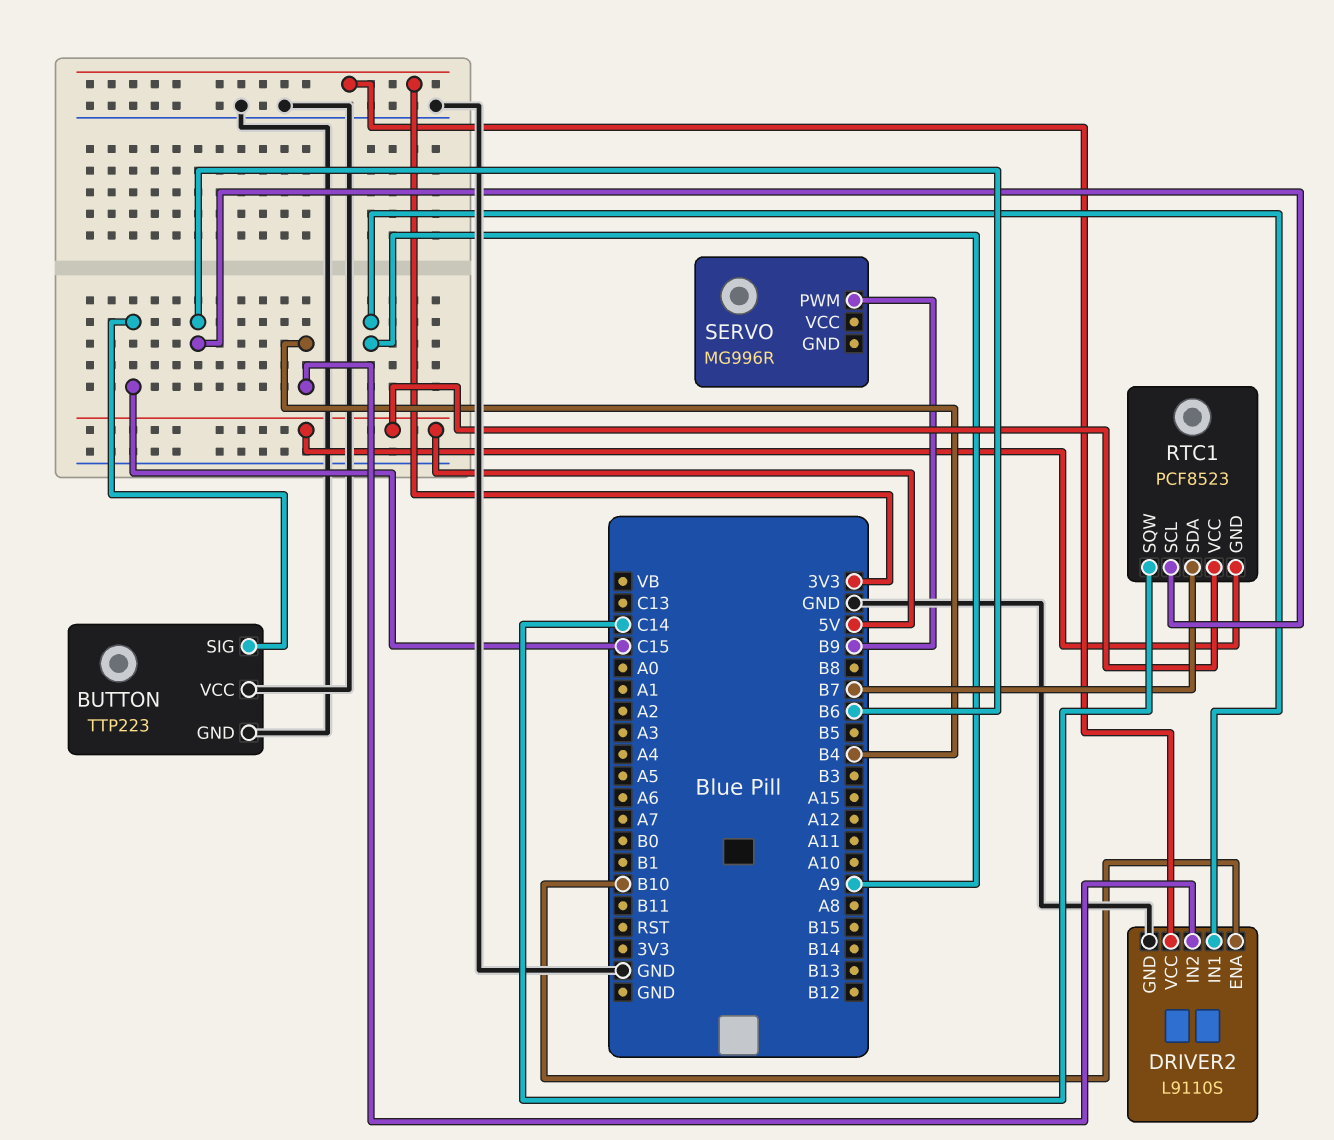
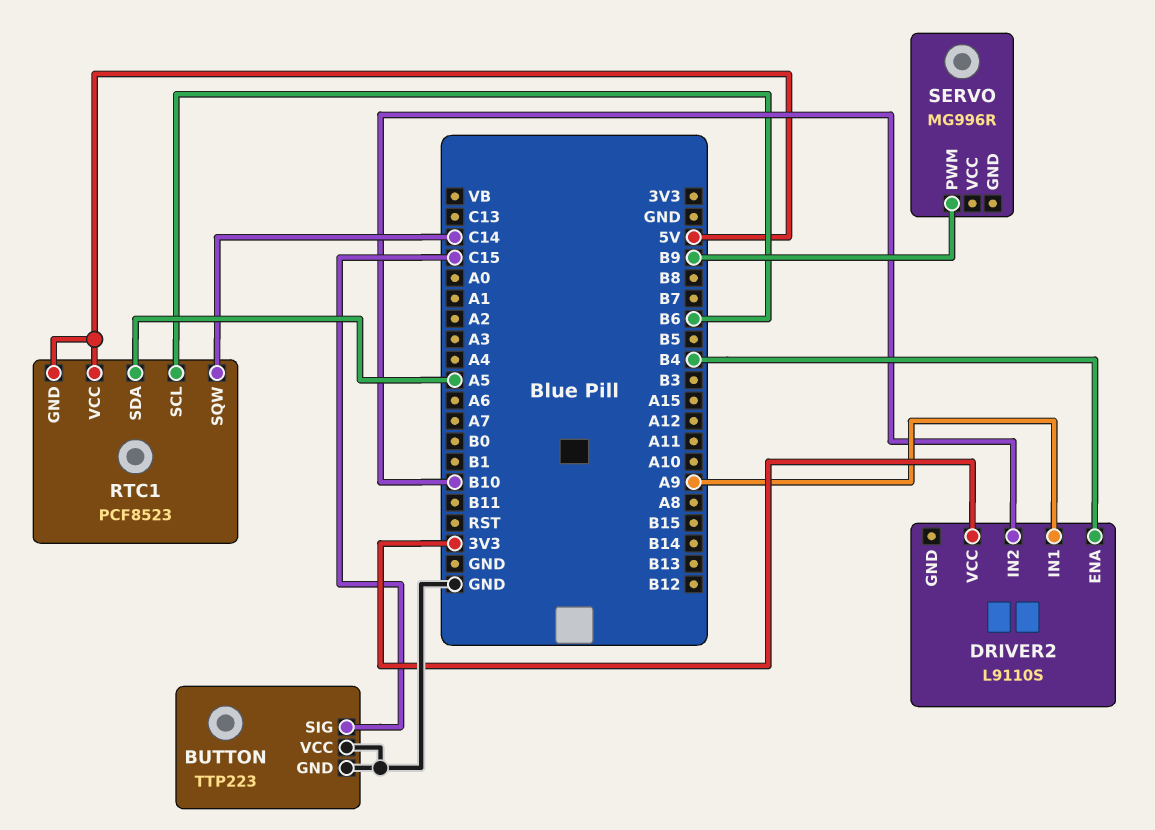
DRIVER2 pin ENA: B10 -> B4
DRIVER2 pin GND: GND -> none
DRIVER2 pin IN2: B4 -> B10
RTC1 pin SDA: B7 -> A5

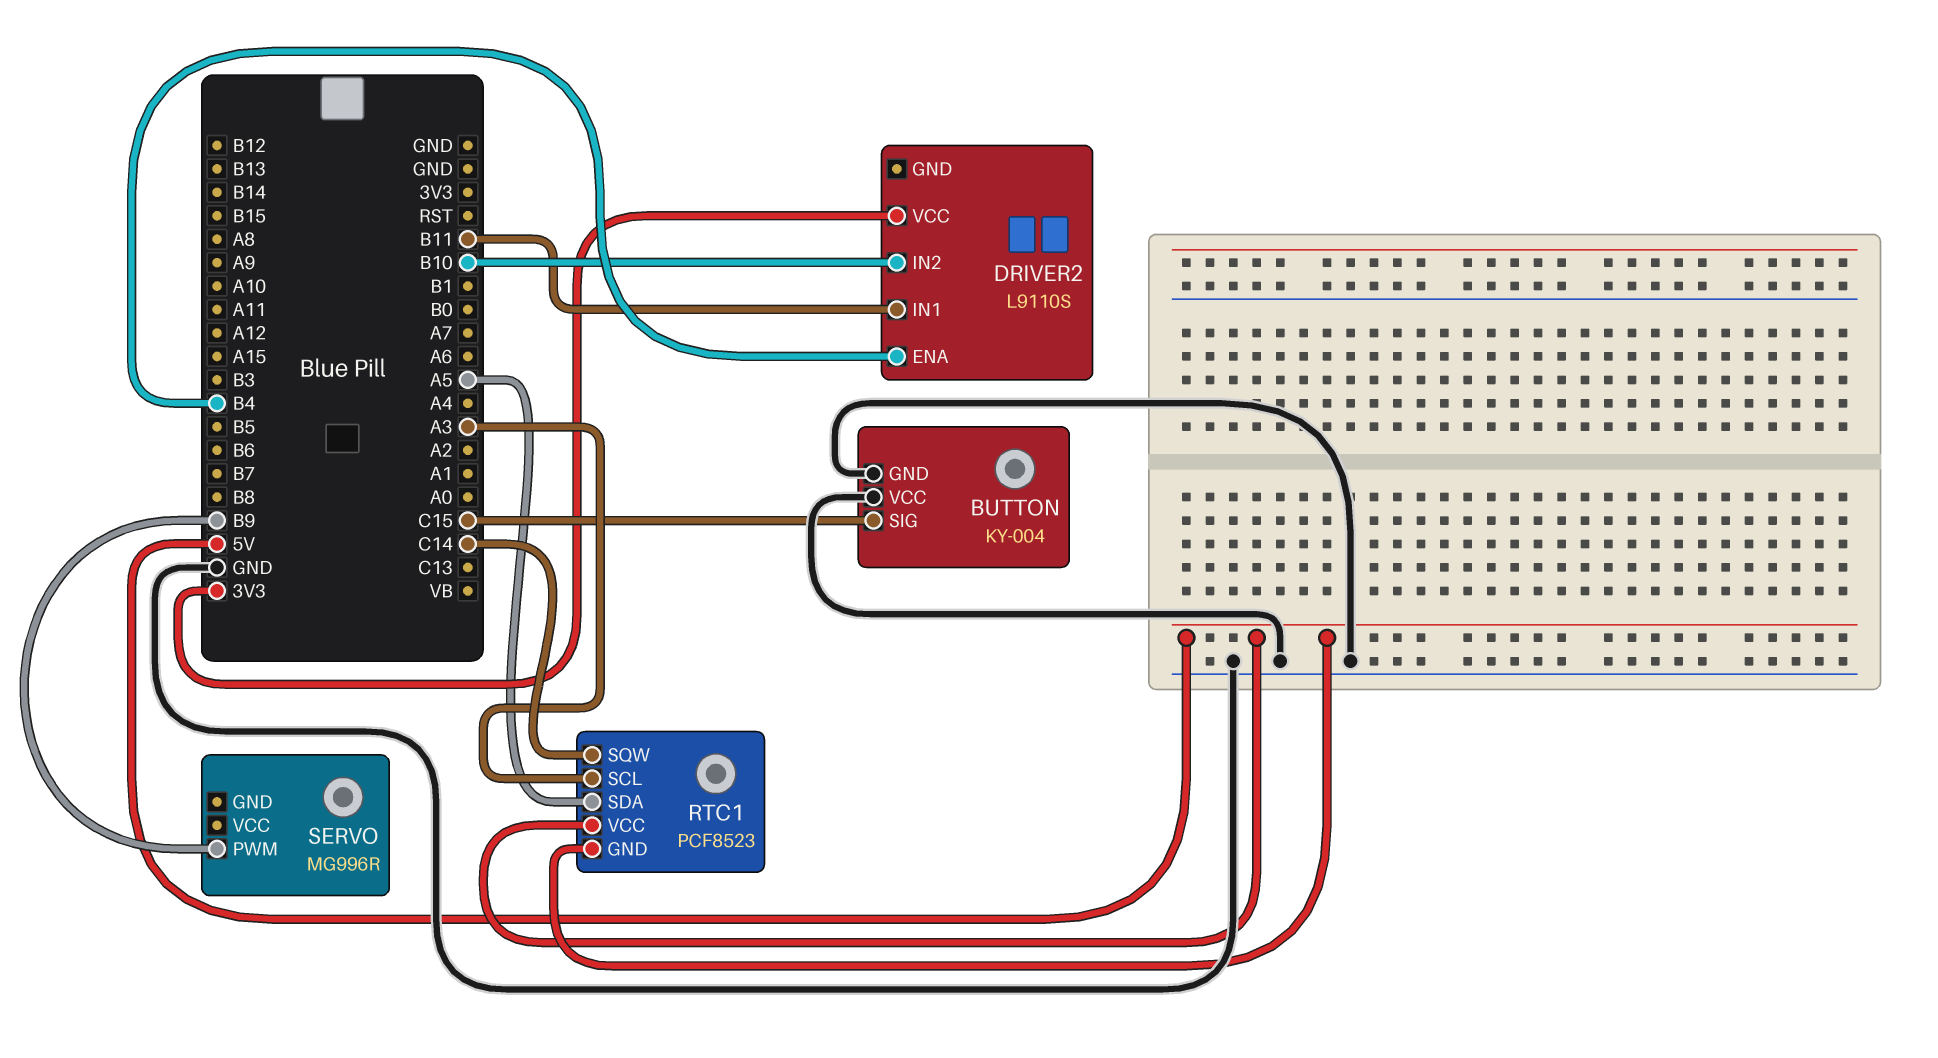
BUTTON: TTP223 -> KY-004
DRIVER2 pin IN1: A9 -> B11
RTC1 pin SCL: B6 -> A3

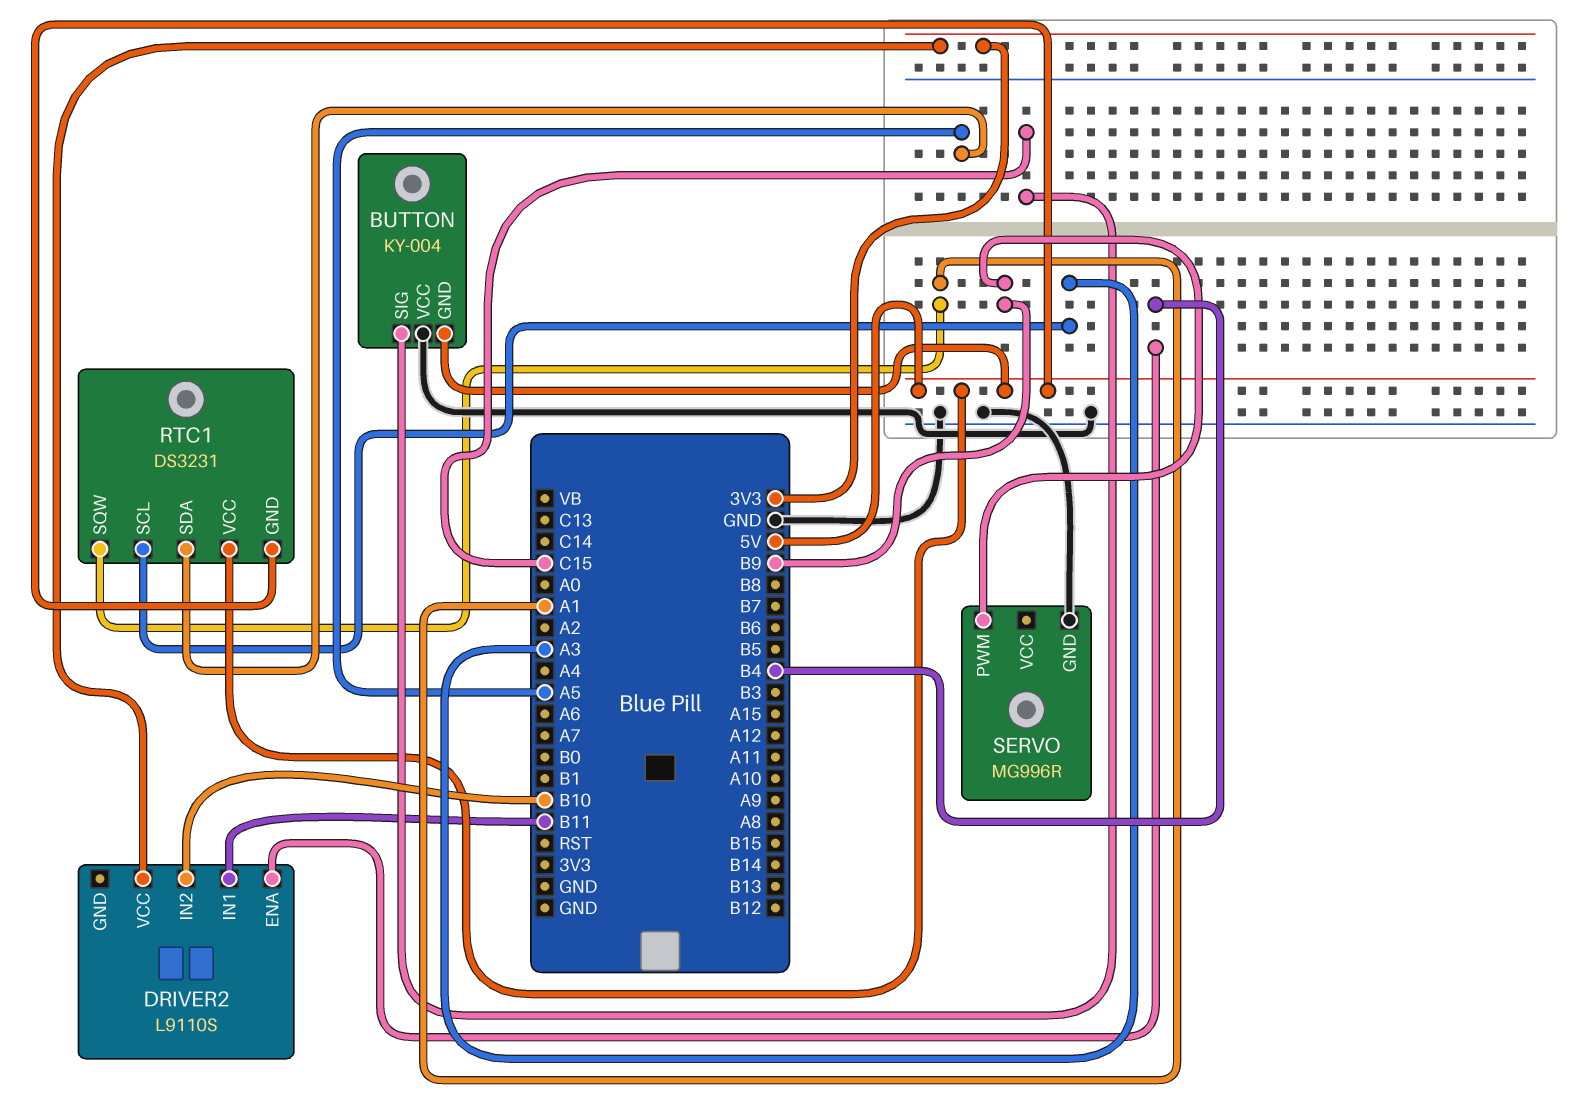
BUTTON pin GND: GND -> 5V
RTC1: PCF8523 -> DS3231
RTC1 pin SQW: C14 -> A1
SERVO pin GND: none -> GND

